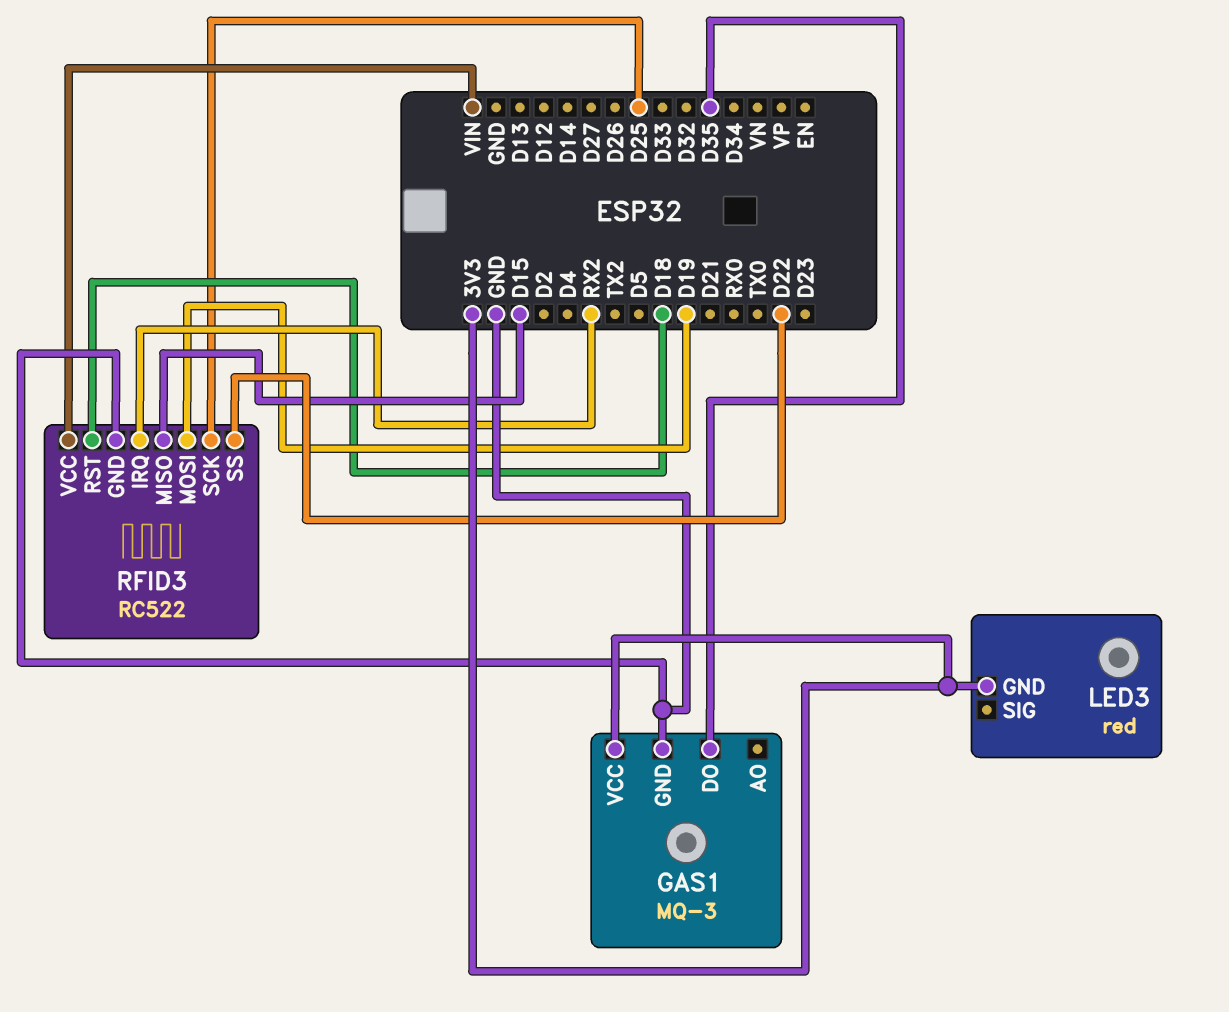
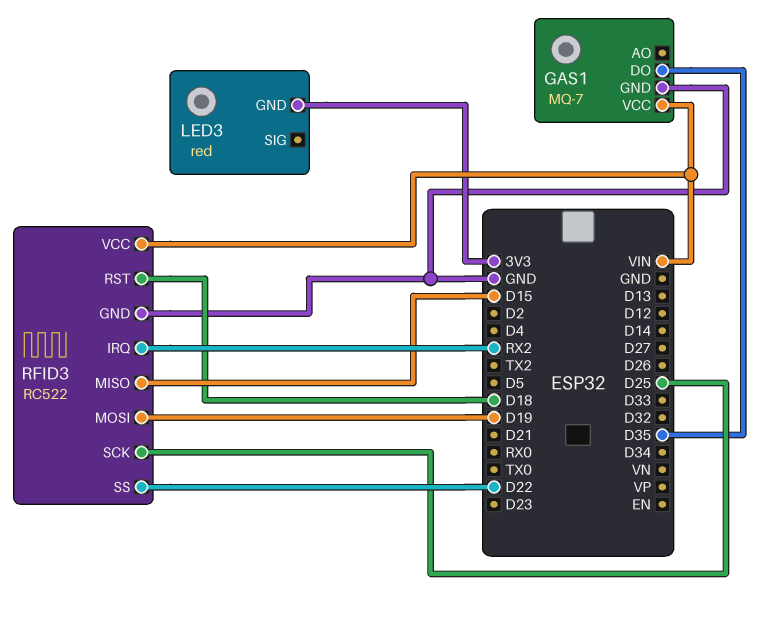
GAS1: MQ-3 -> MQ-7
GAS1 pin VCC: 3V3 -> VIN

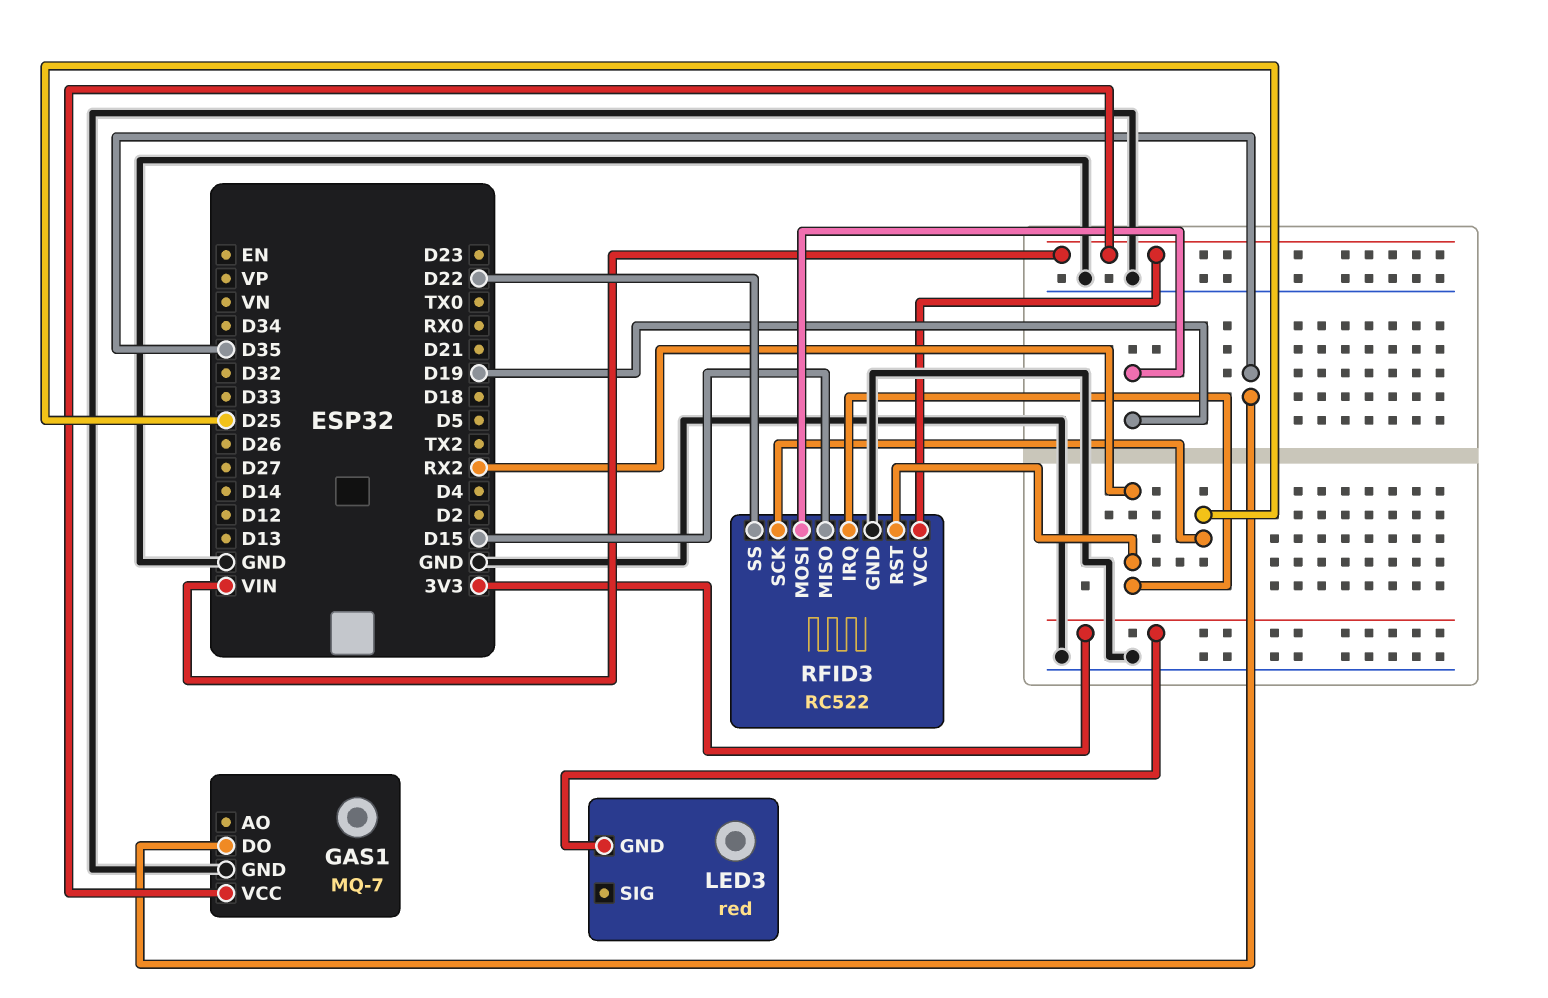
RFID3 pin RST: D18 -> RX2

